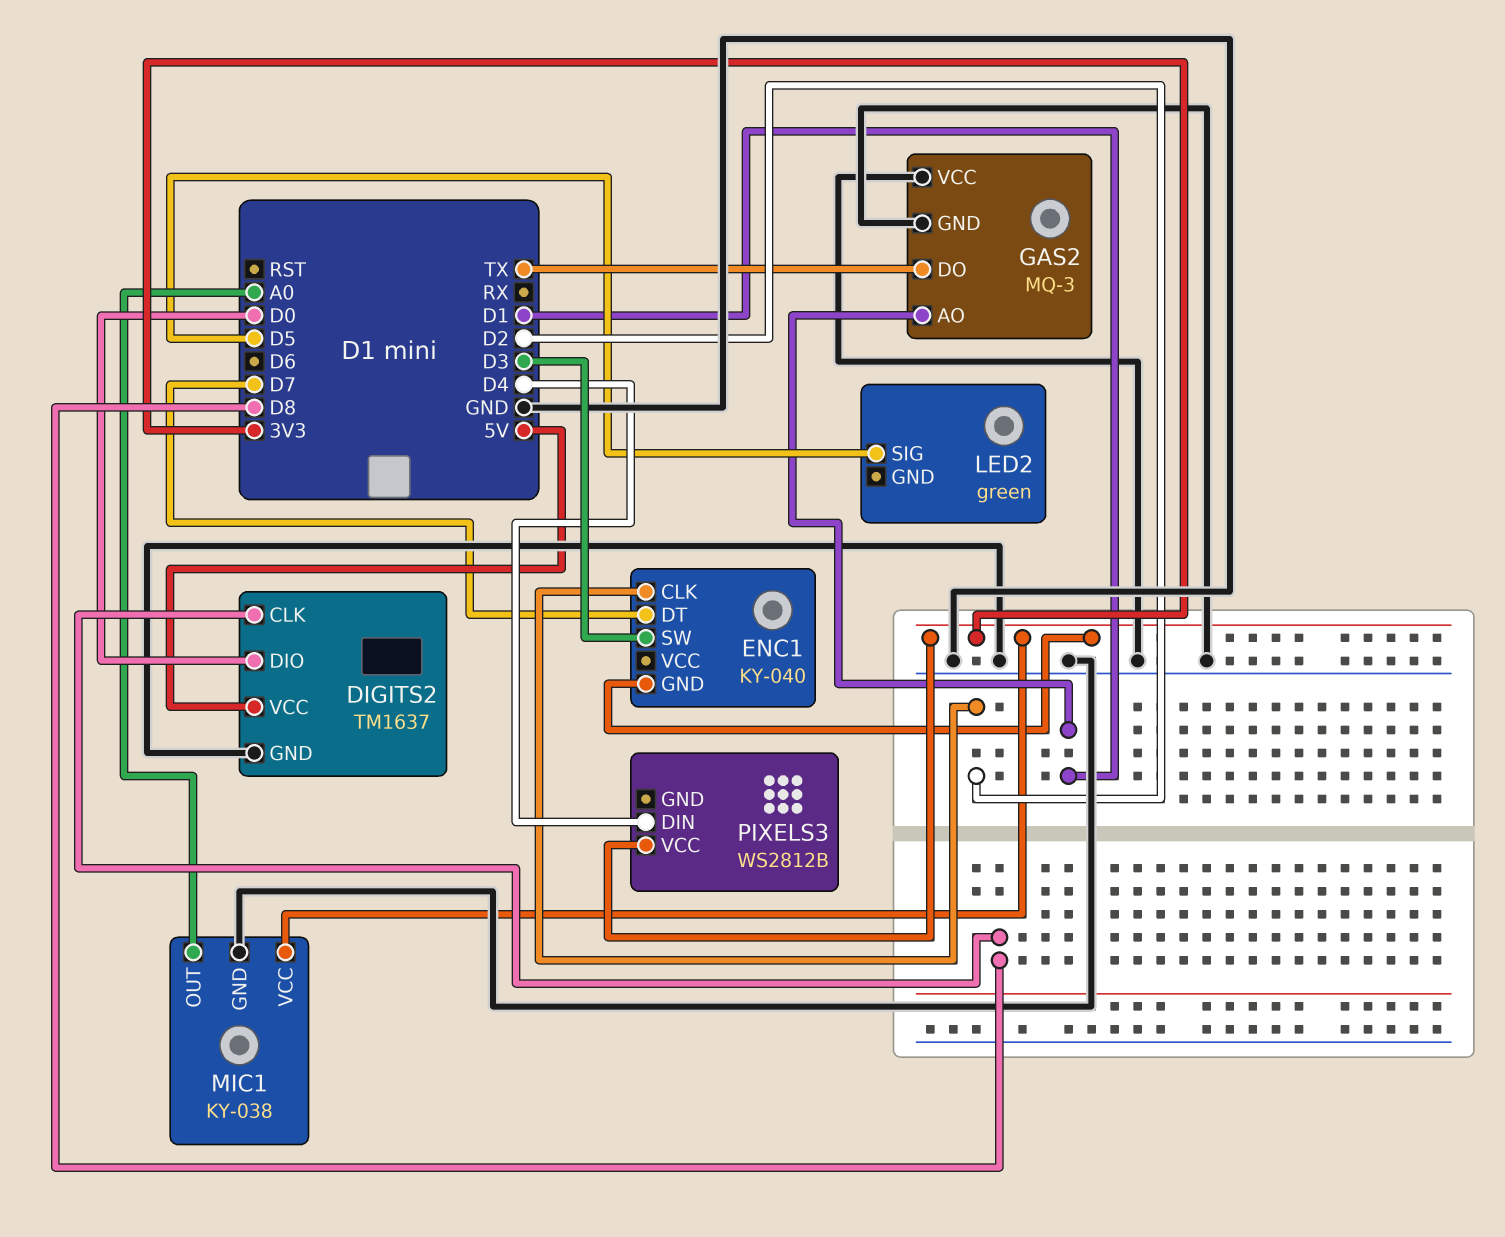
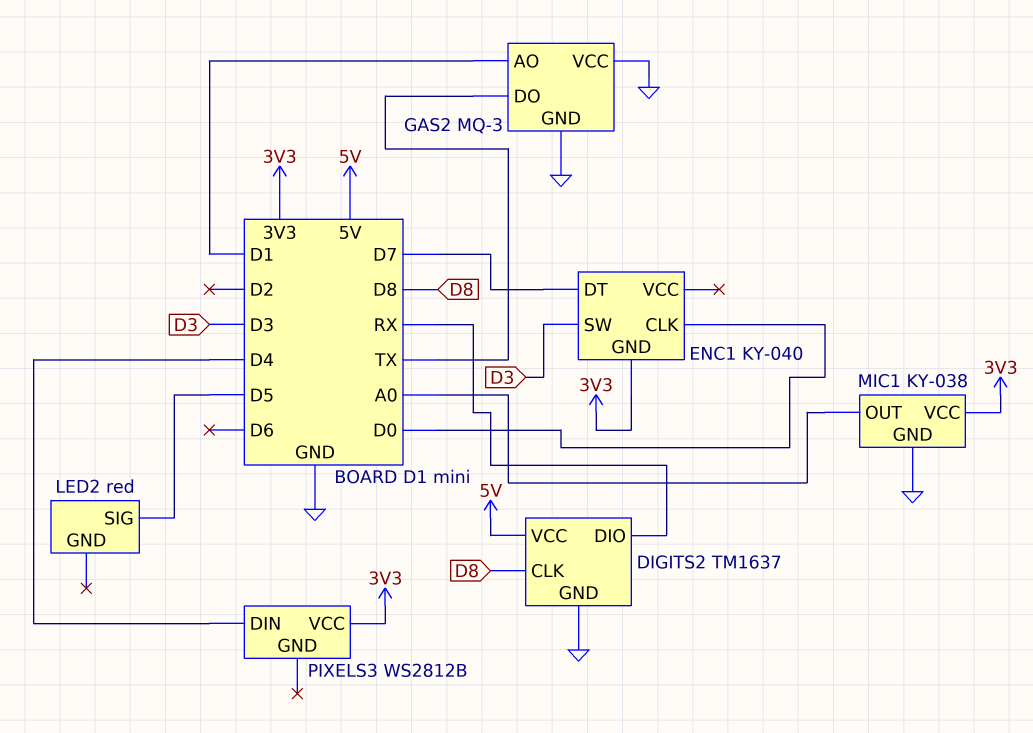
DIGITS2 pin DIO: D0 -> RX
ENC1 pin CLK: D2 -> D0
LED2: green -> red

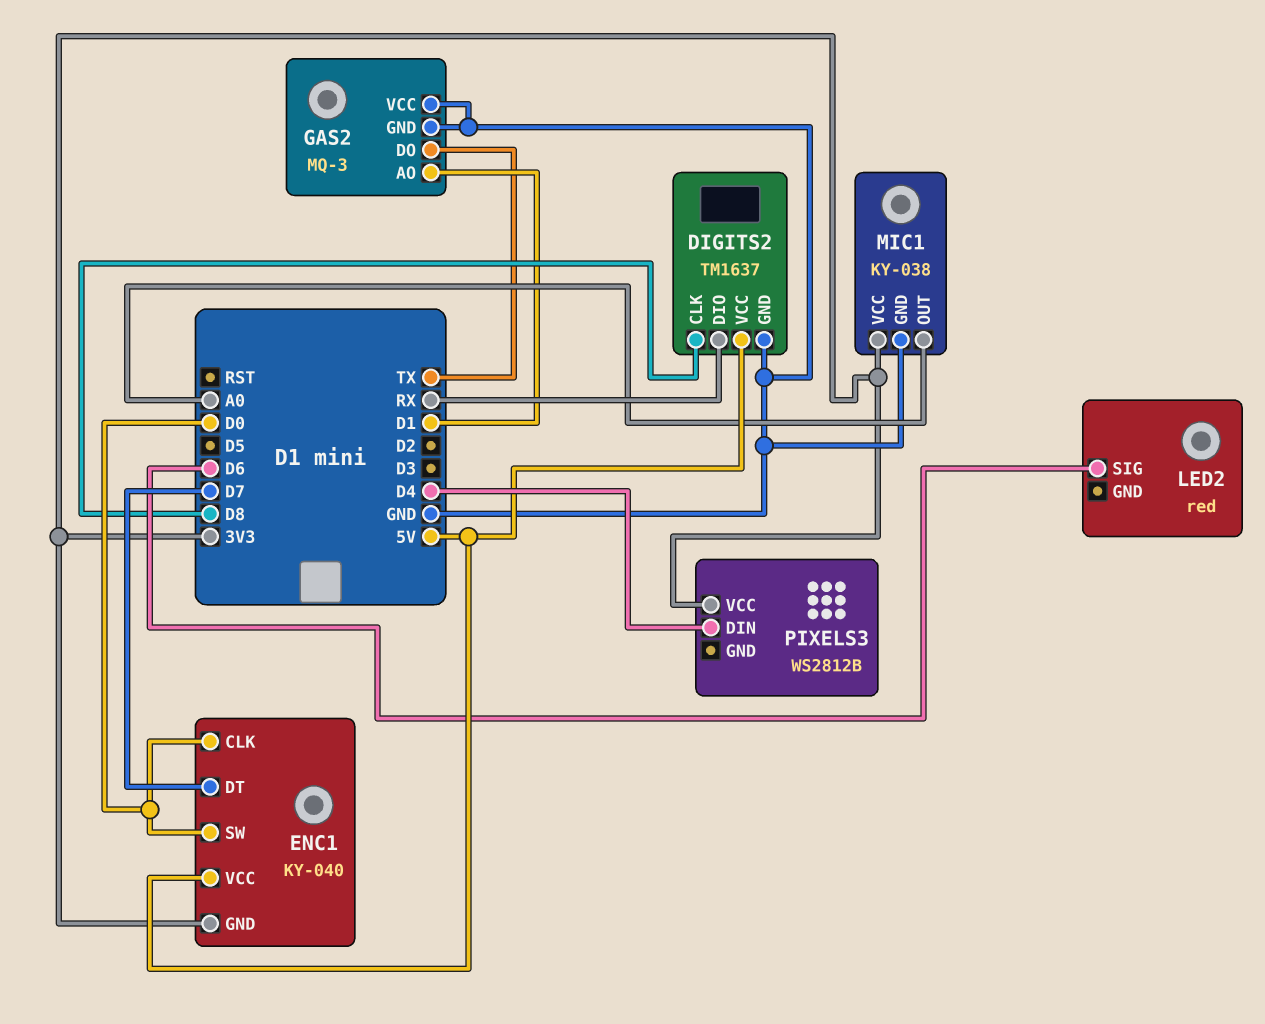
ENC1 pin SW: D3 -> D0
ENC1 pin VCC: none -> 5V
LED2 pin SIG: D5 -> D6

